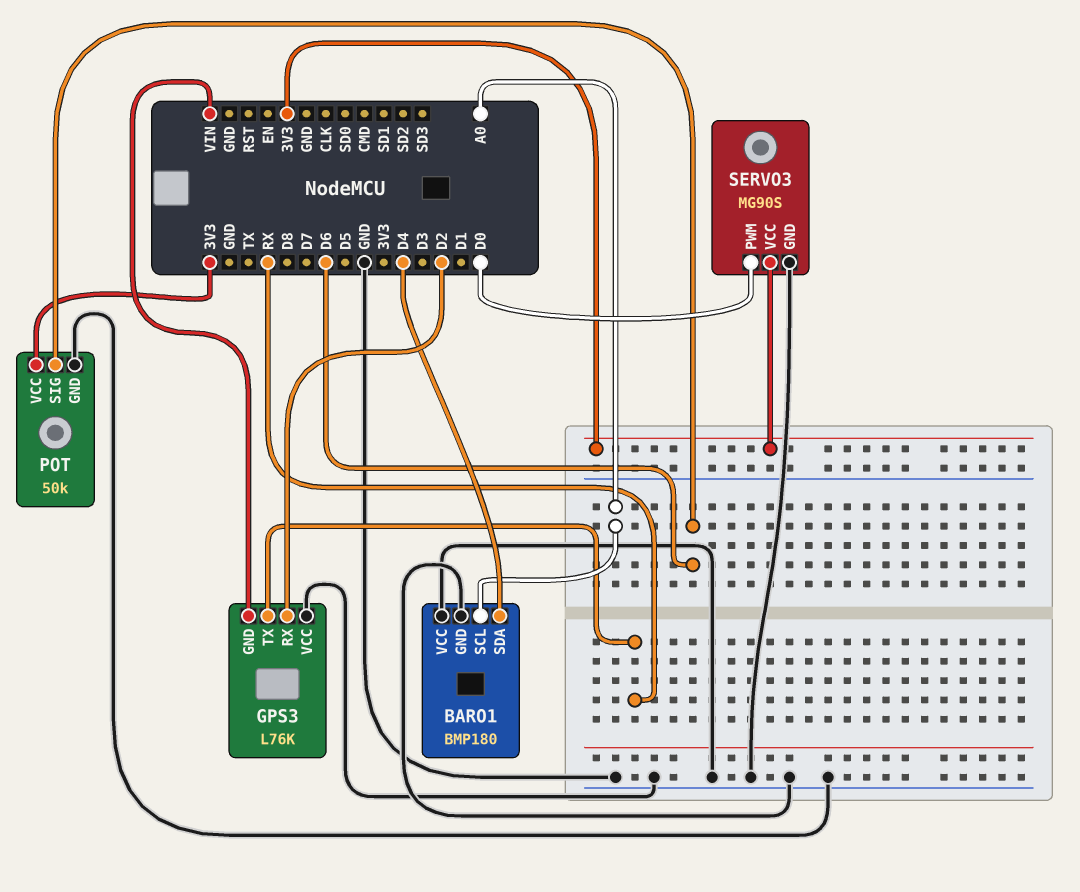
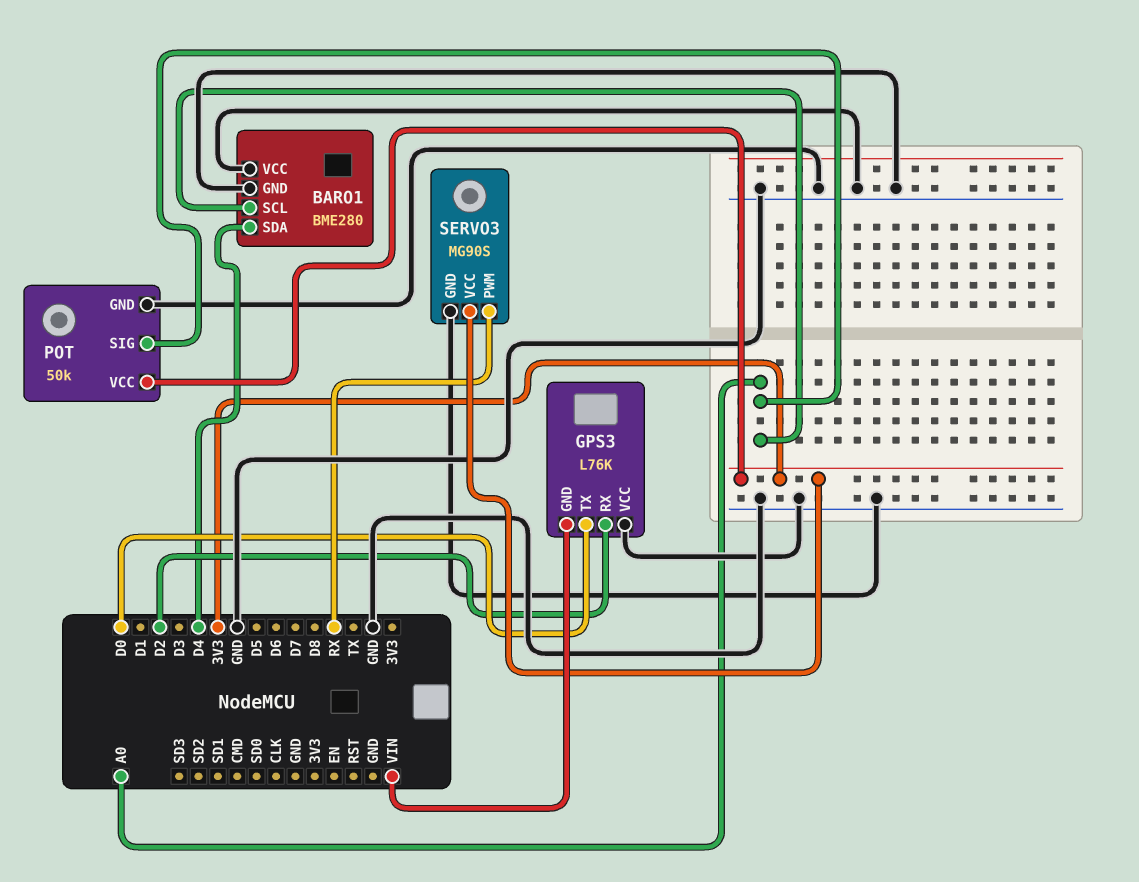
BARO1: BMP180 -> BME280
GPS3 pin TX: RX -> D0
POT pin SIG: D6 -> A0
SERVO3 pin PWM: D0 -> RX

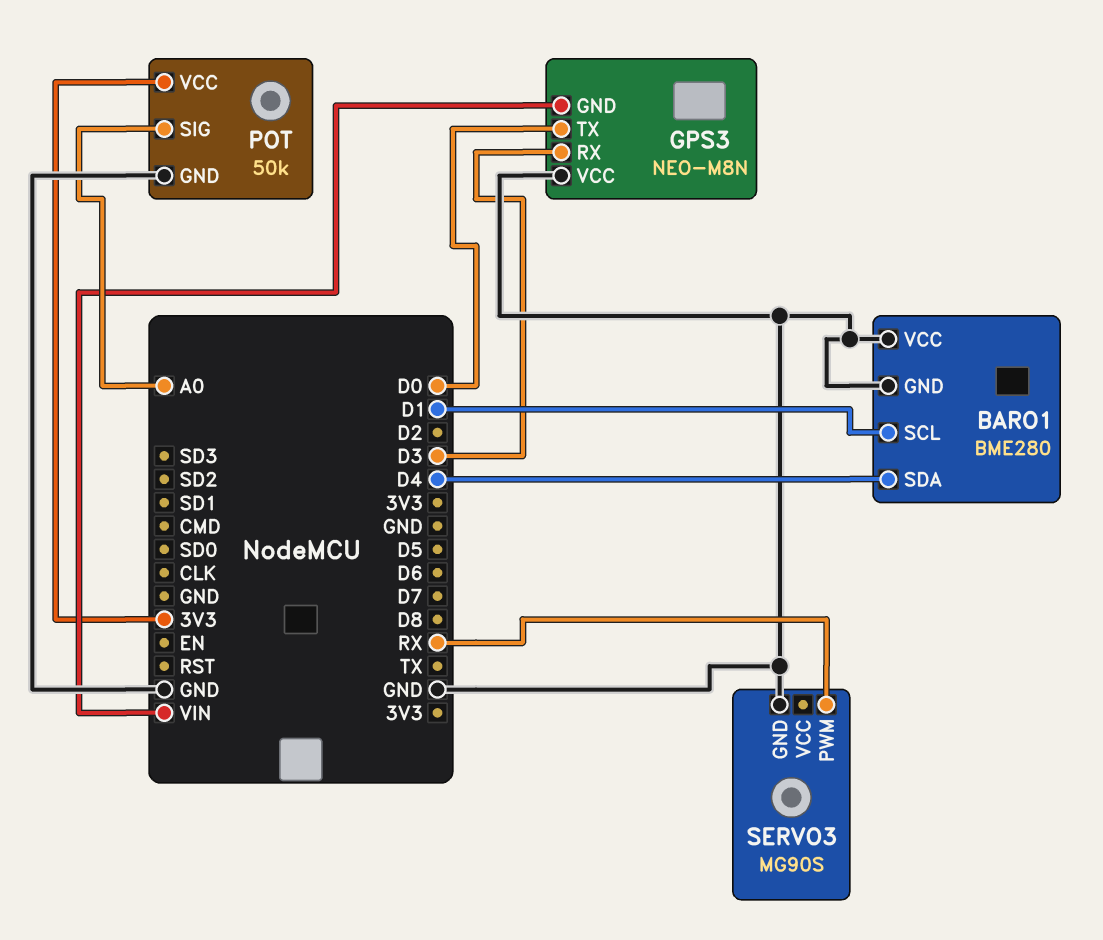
BARO1 pin SCL: A0 -> D1
GPS3: L76K -> NEO-M8N
GPS3 pin RX: D2 -> D3
SERVO3 pin VCC: 3V3 -> none

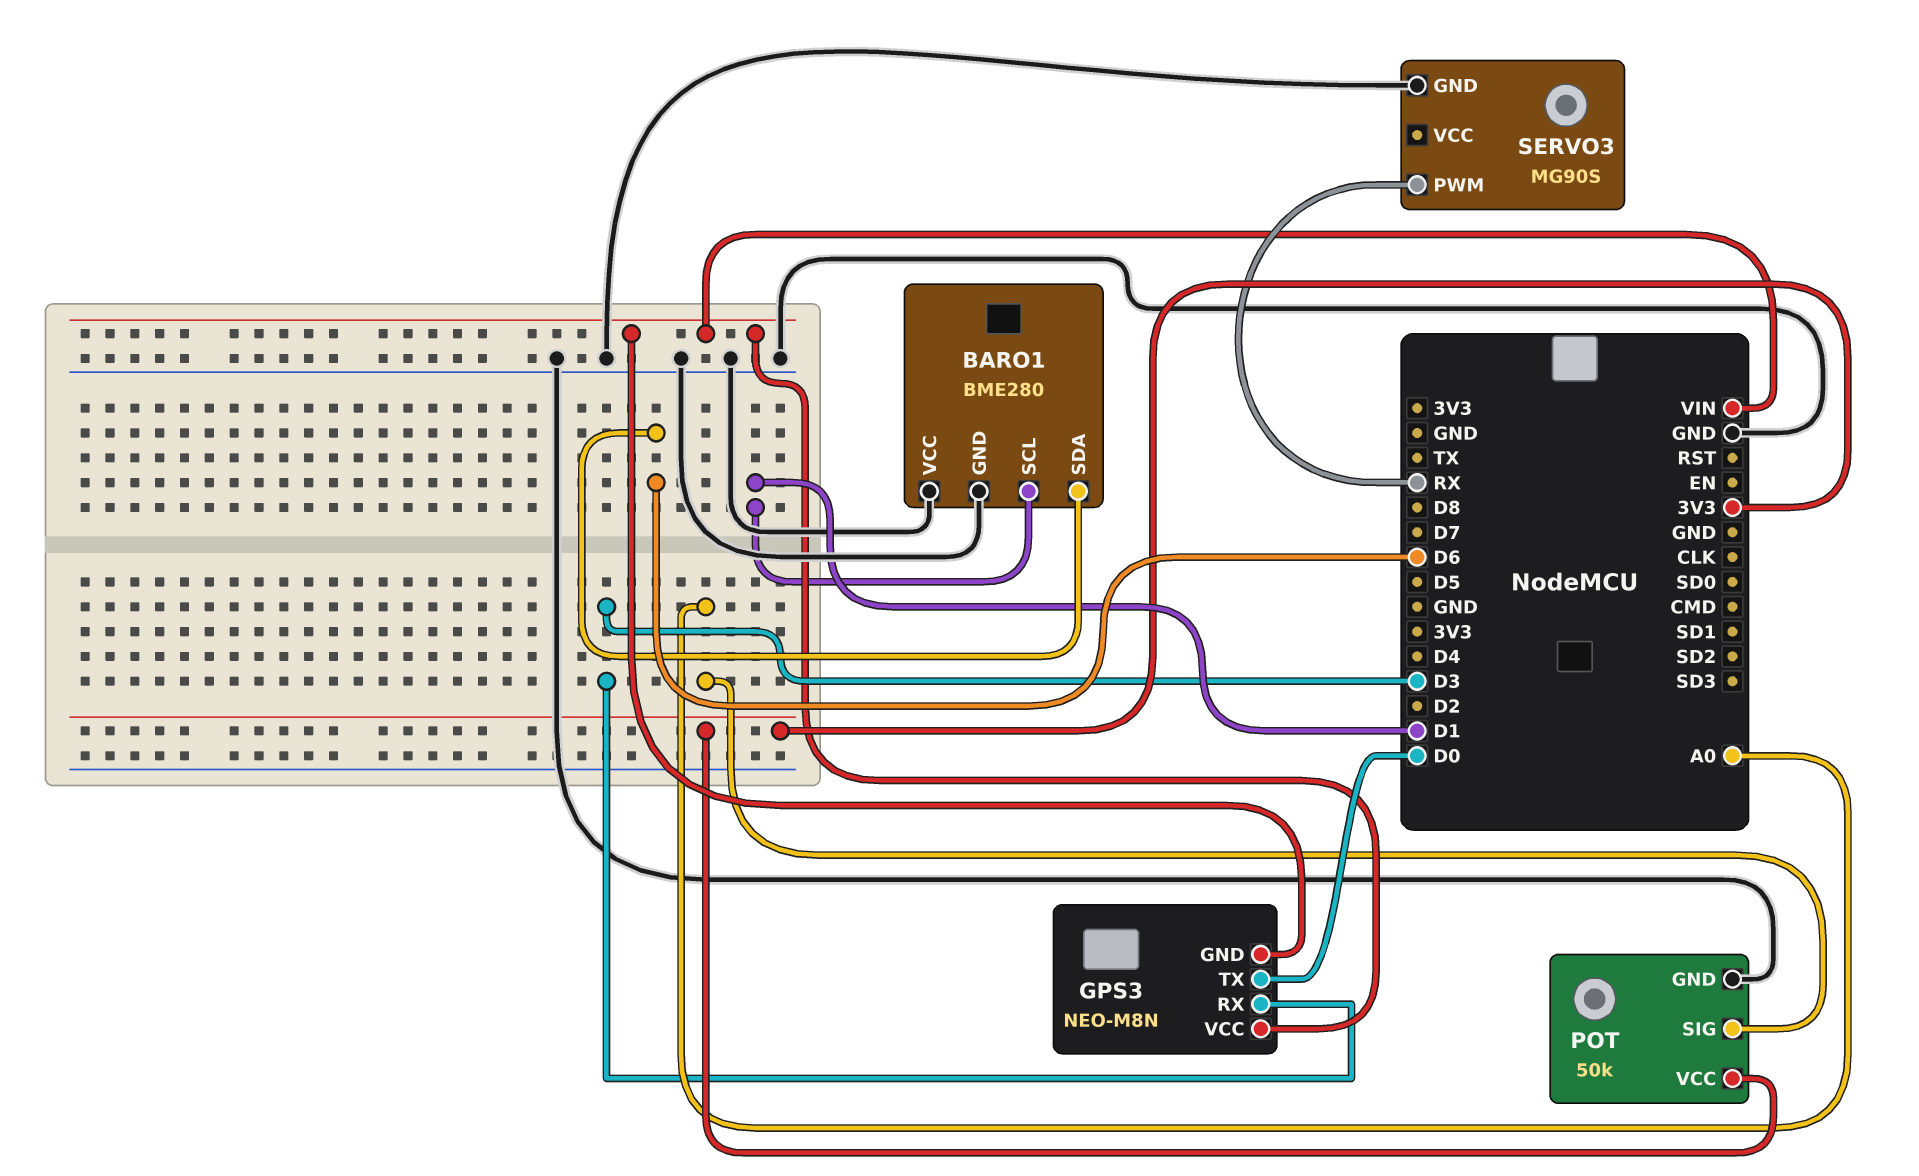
BARO1 pin SDA: D4 -> D6
GPS3 pin VCC: GND -> VIN

